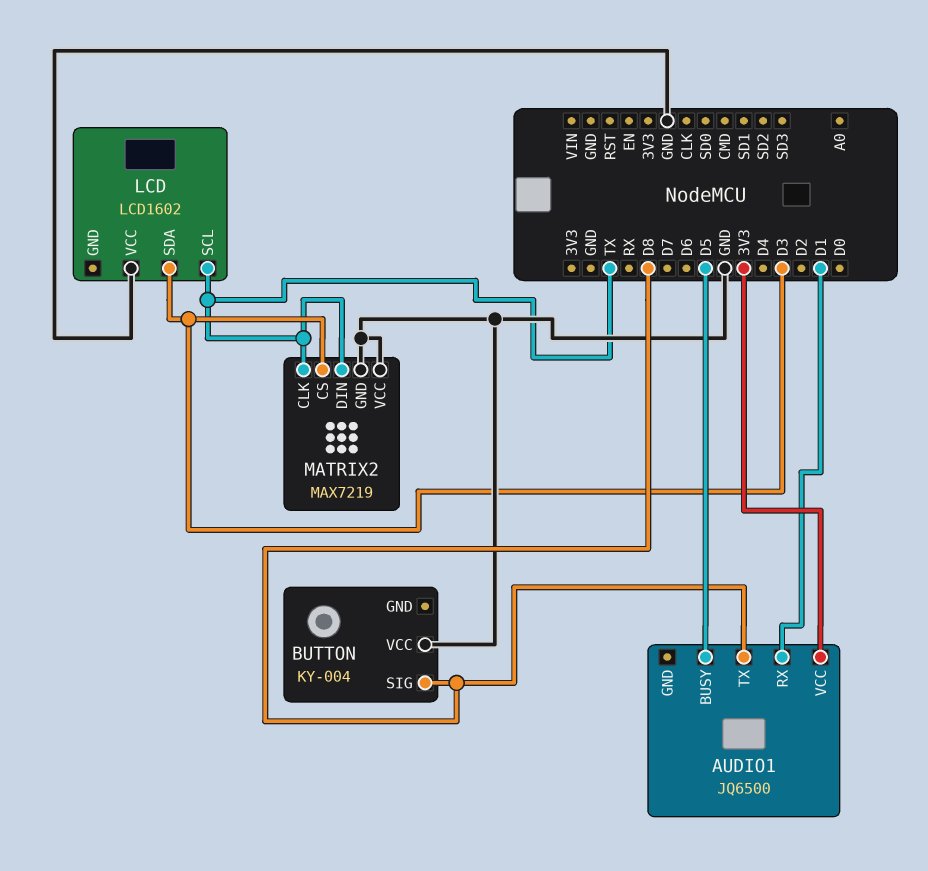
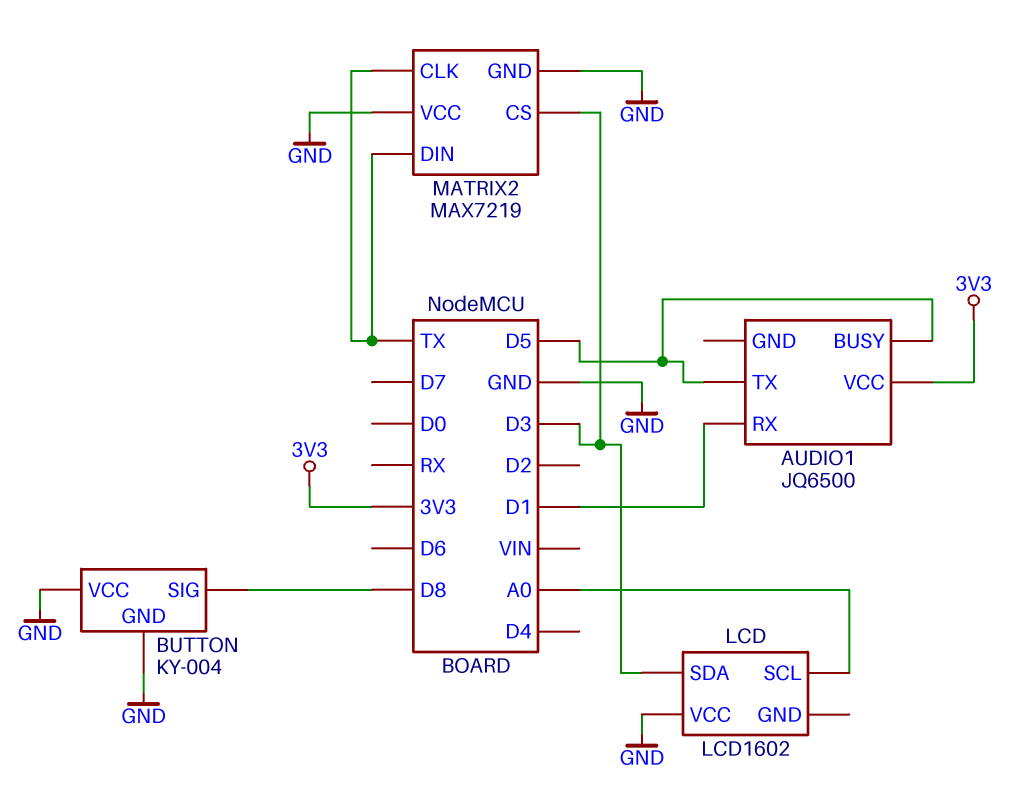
AUDIO1 pin TX: D8 -> D5
BUTTON pin GND: none -> GND
LCD pin SCL: TX -> A0

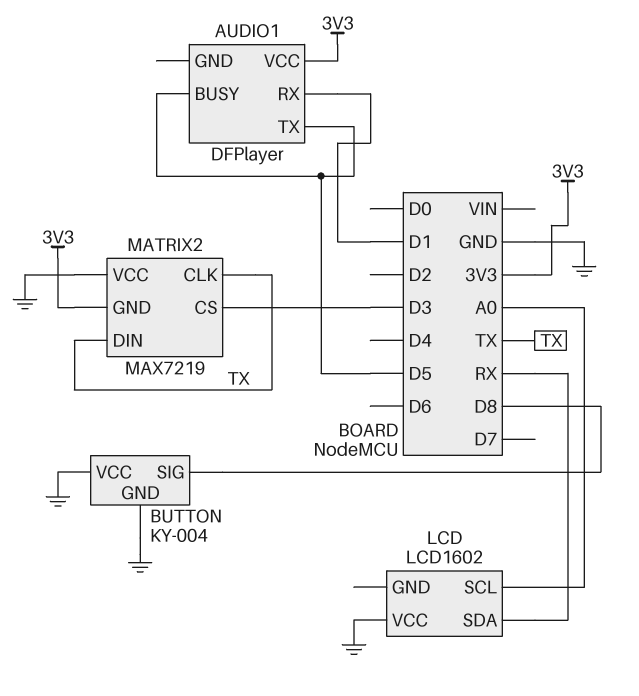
AUDIO1: JQ6500 -> DFPlayer
LCD pin SDA: D3 -> RX
MATRIX2 pin GND: GND -> 3V3

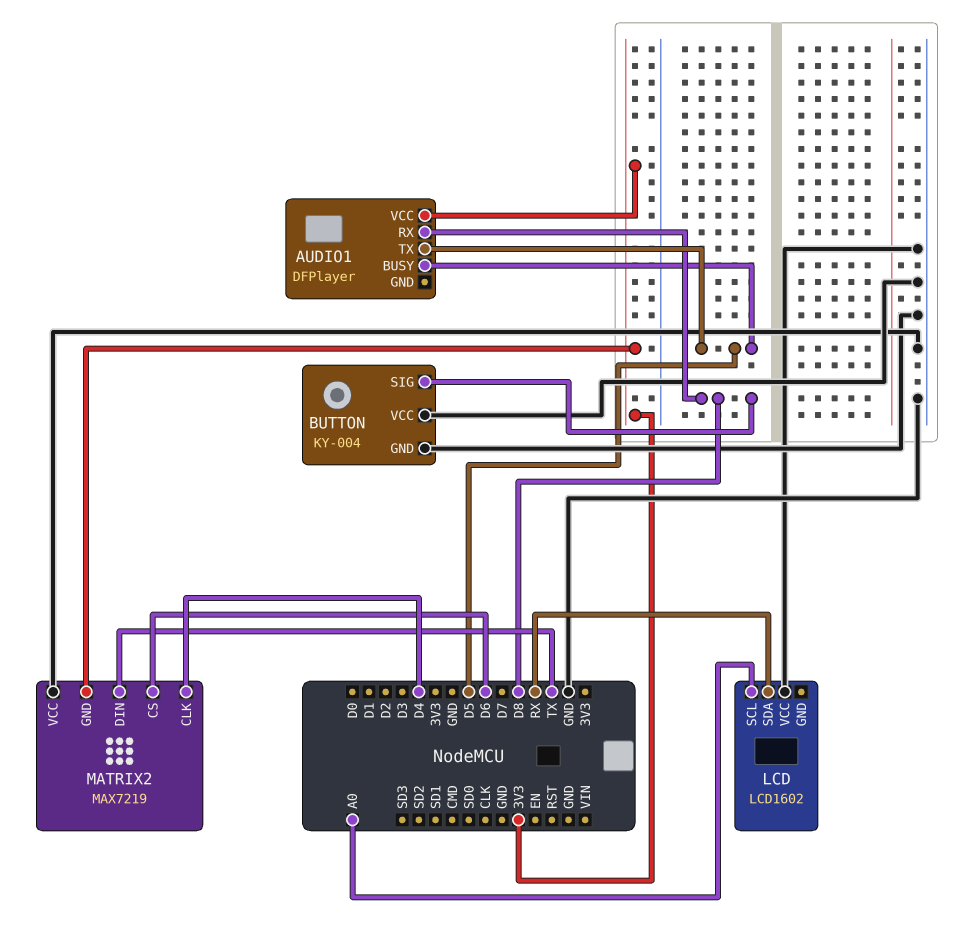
AUDIO1 pin RX: D1 -> D8
MATRIX2 pin CLK: TX -> D4
MATRIX2 pin CS: D3 -> D6

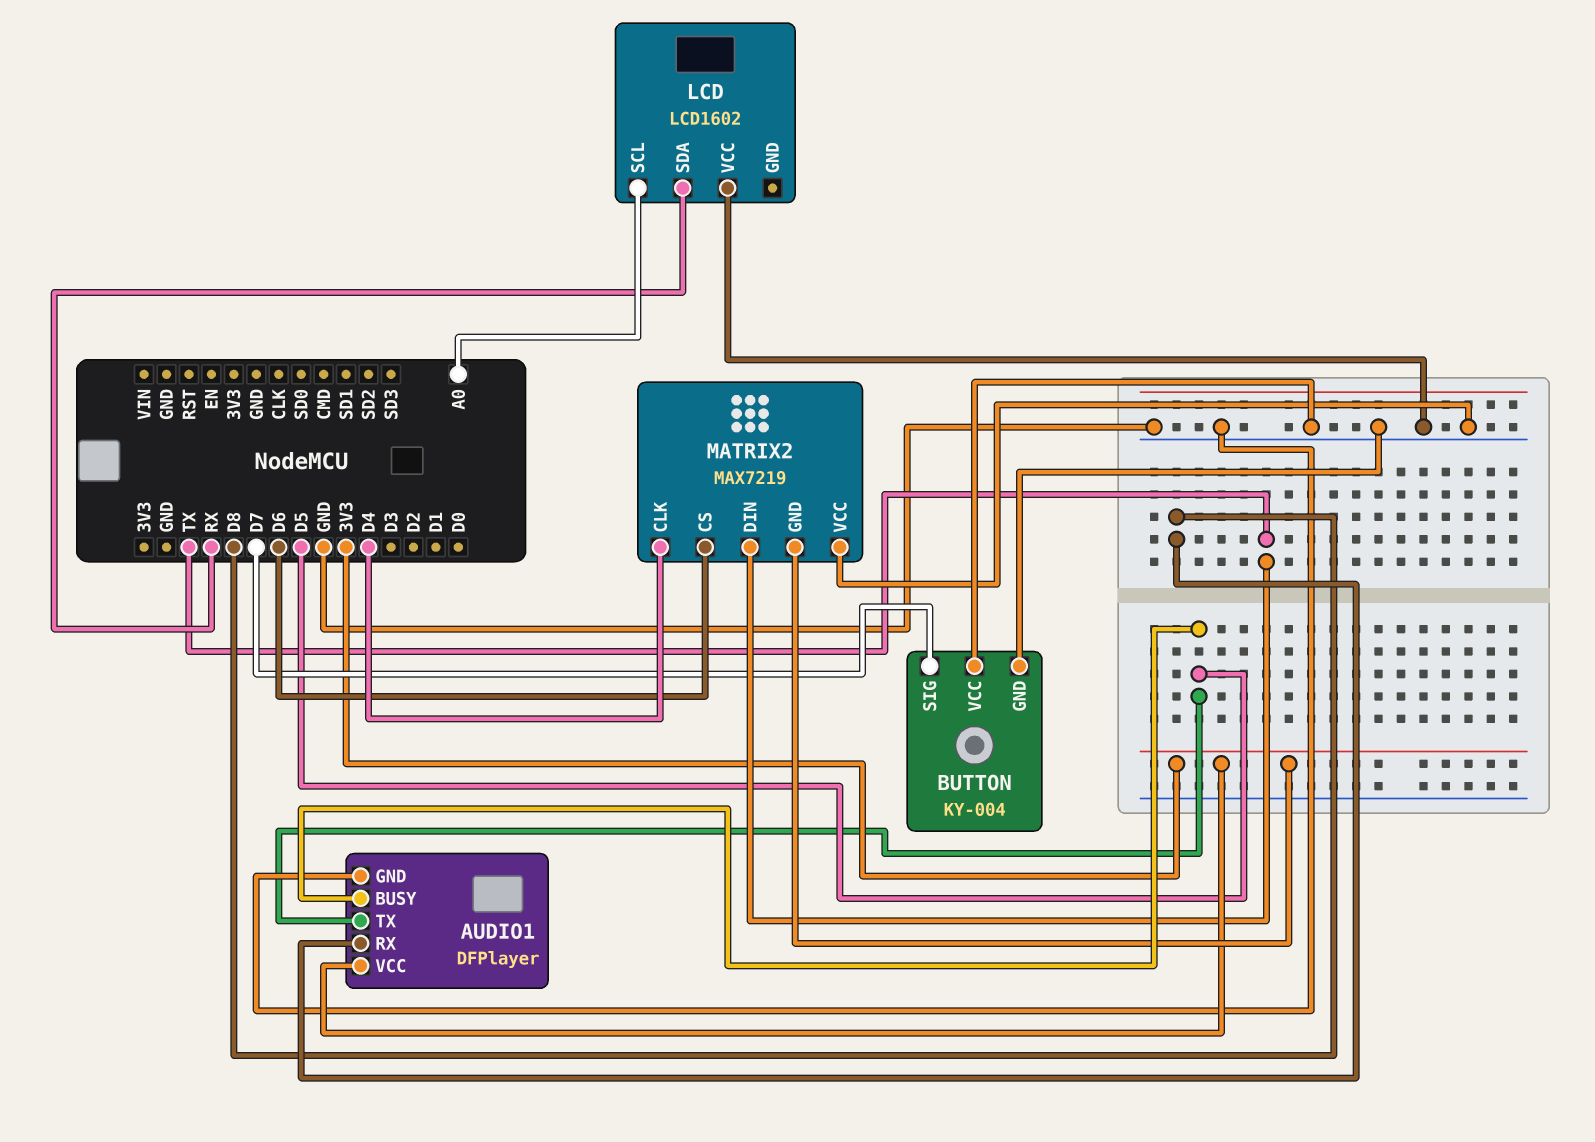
AUDIO1 pin GND: none -> GND
BUTTON pin SIG: D8 -> D7

